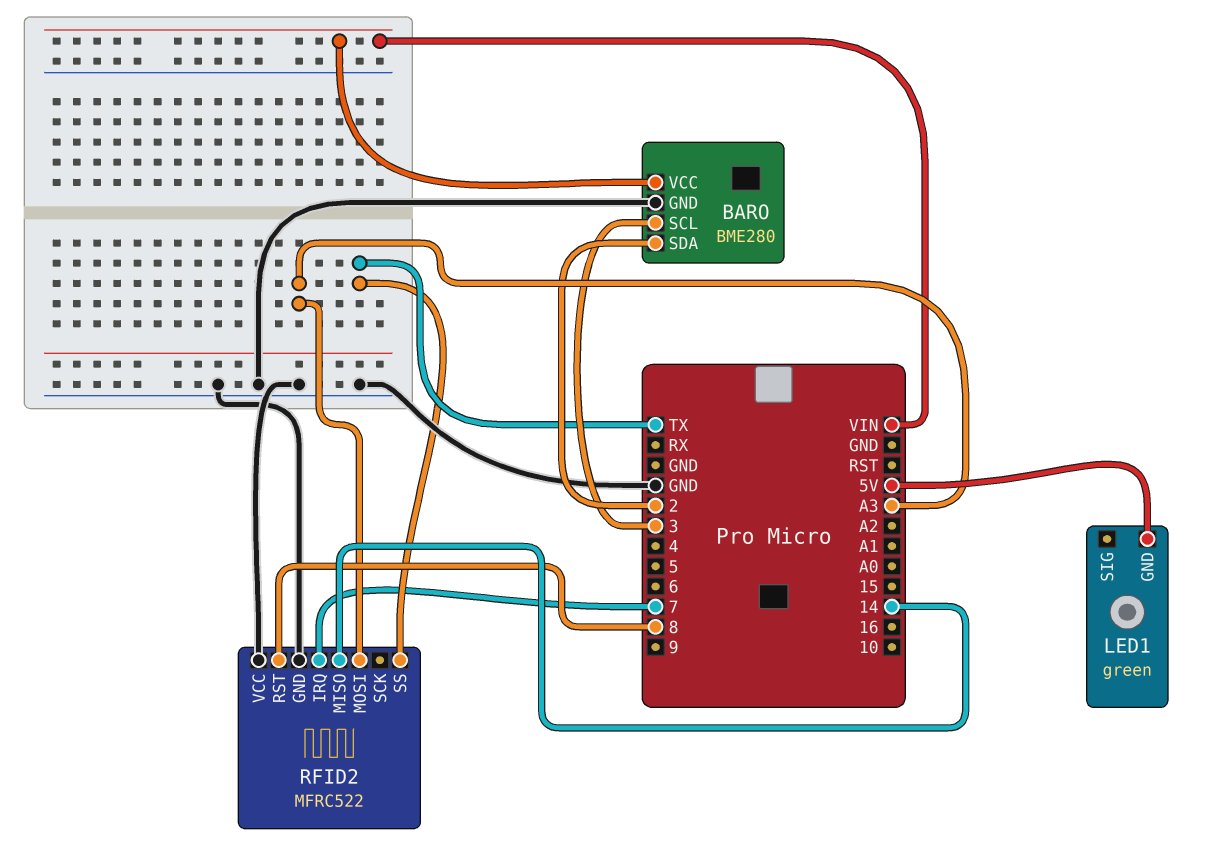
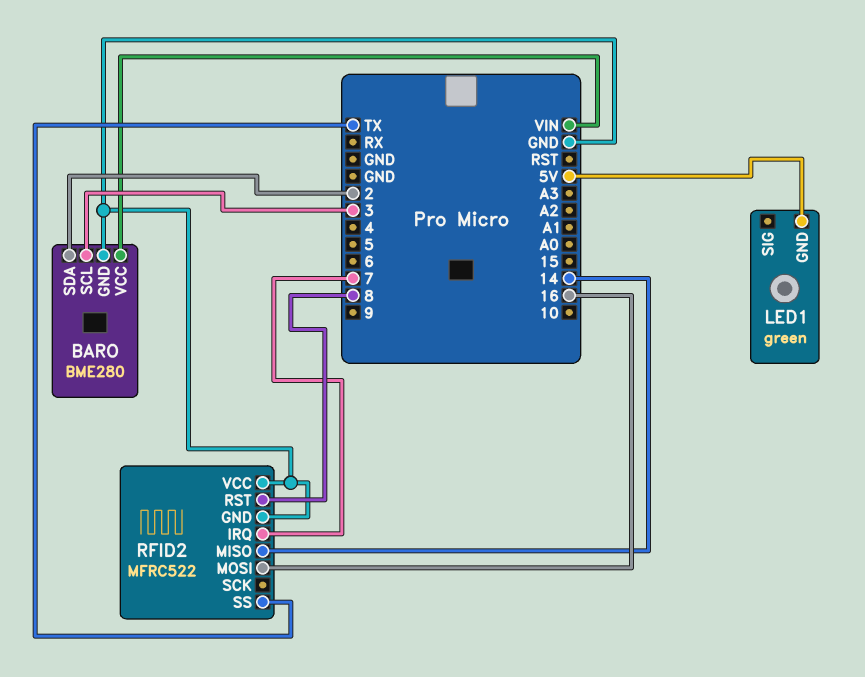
RFID2 pin MOSI: A3 -> 16

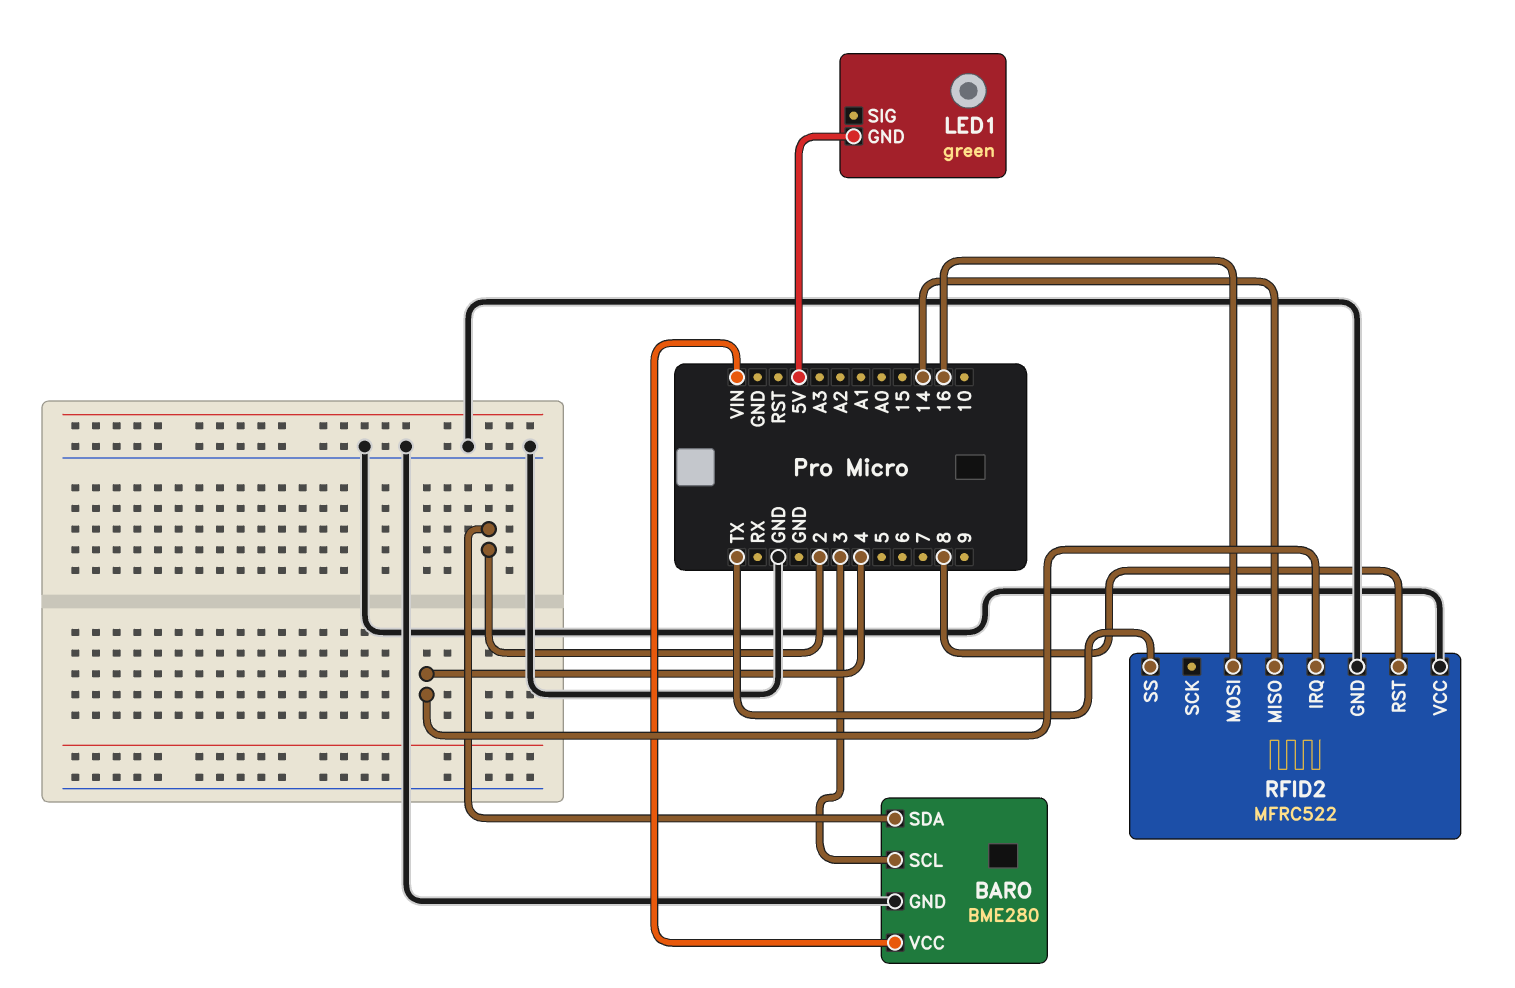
RFID2 pin IRQ: 7 -> 4

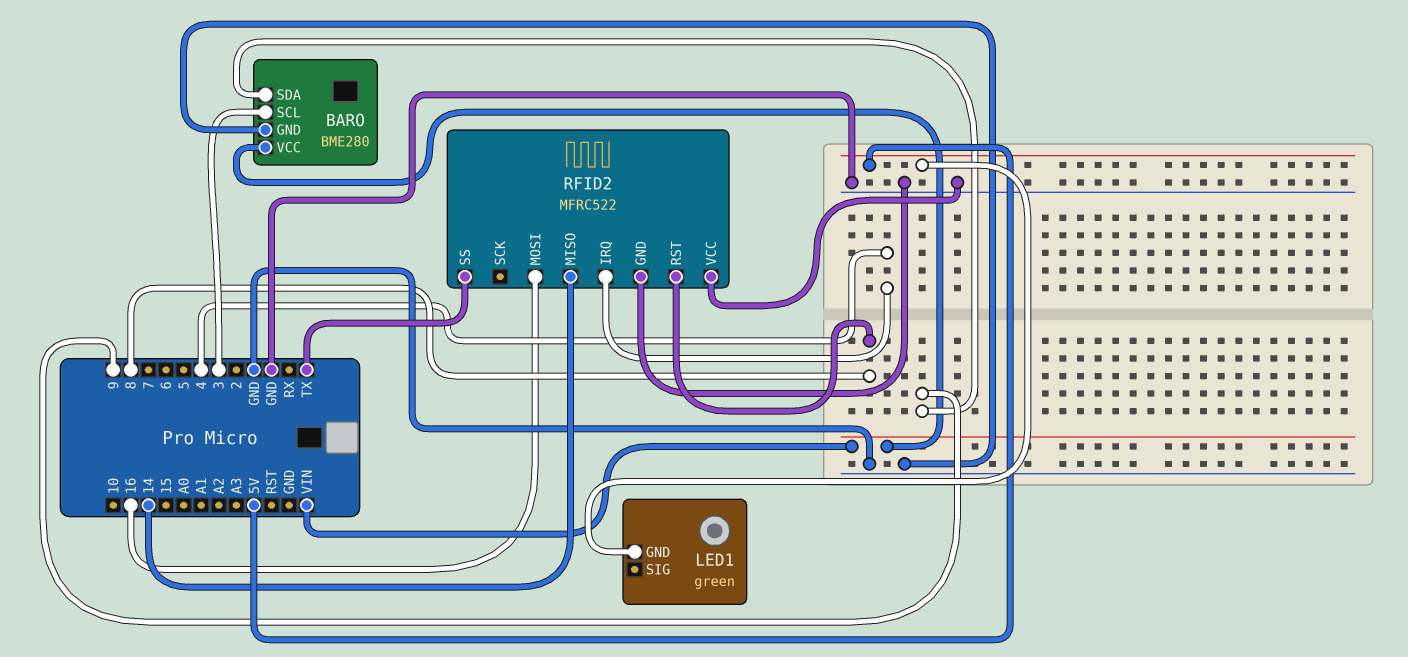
BARO pin SDA: 2 -> 9

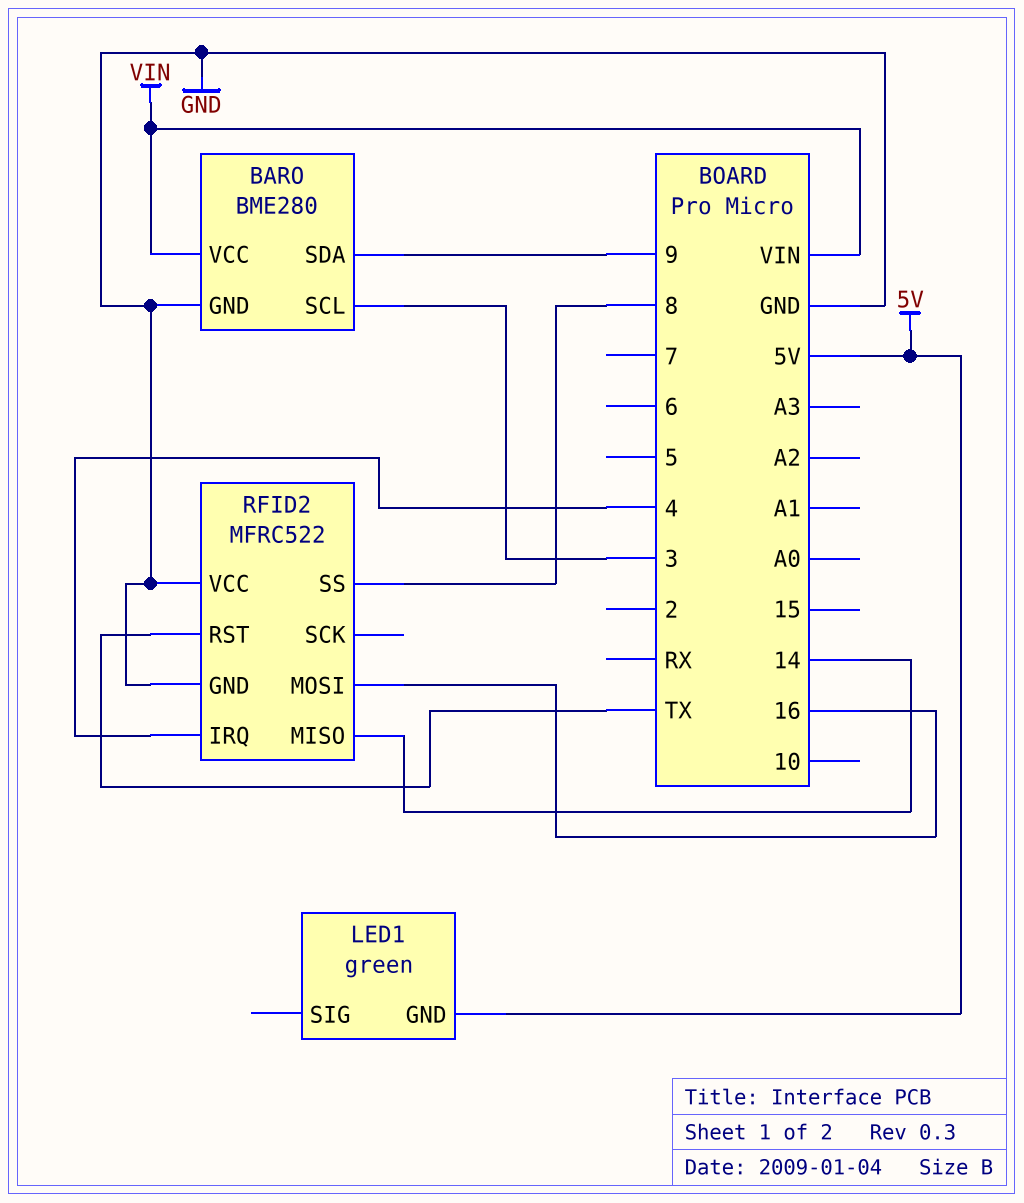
RFID2 pin RST: 8 -> TX
RFID2 pin SS: TX -> 8

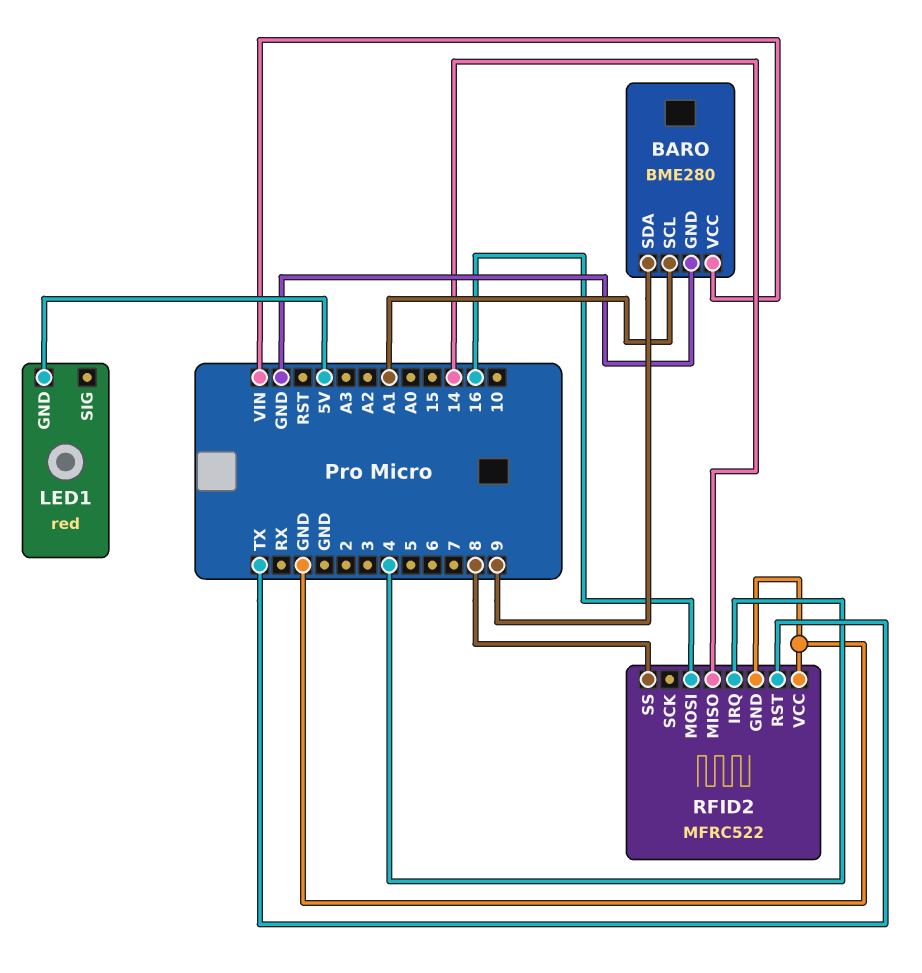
BARO pin SCL: 3 -> A1
LED1: green -> red

